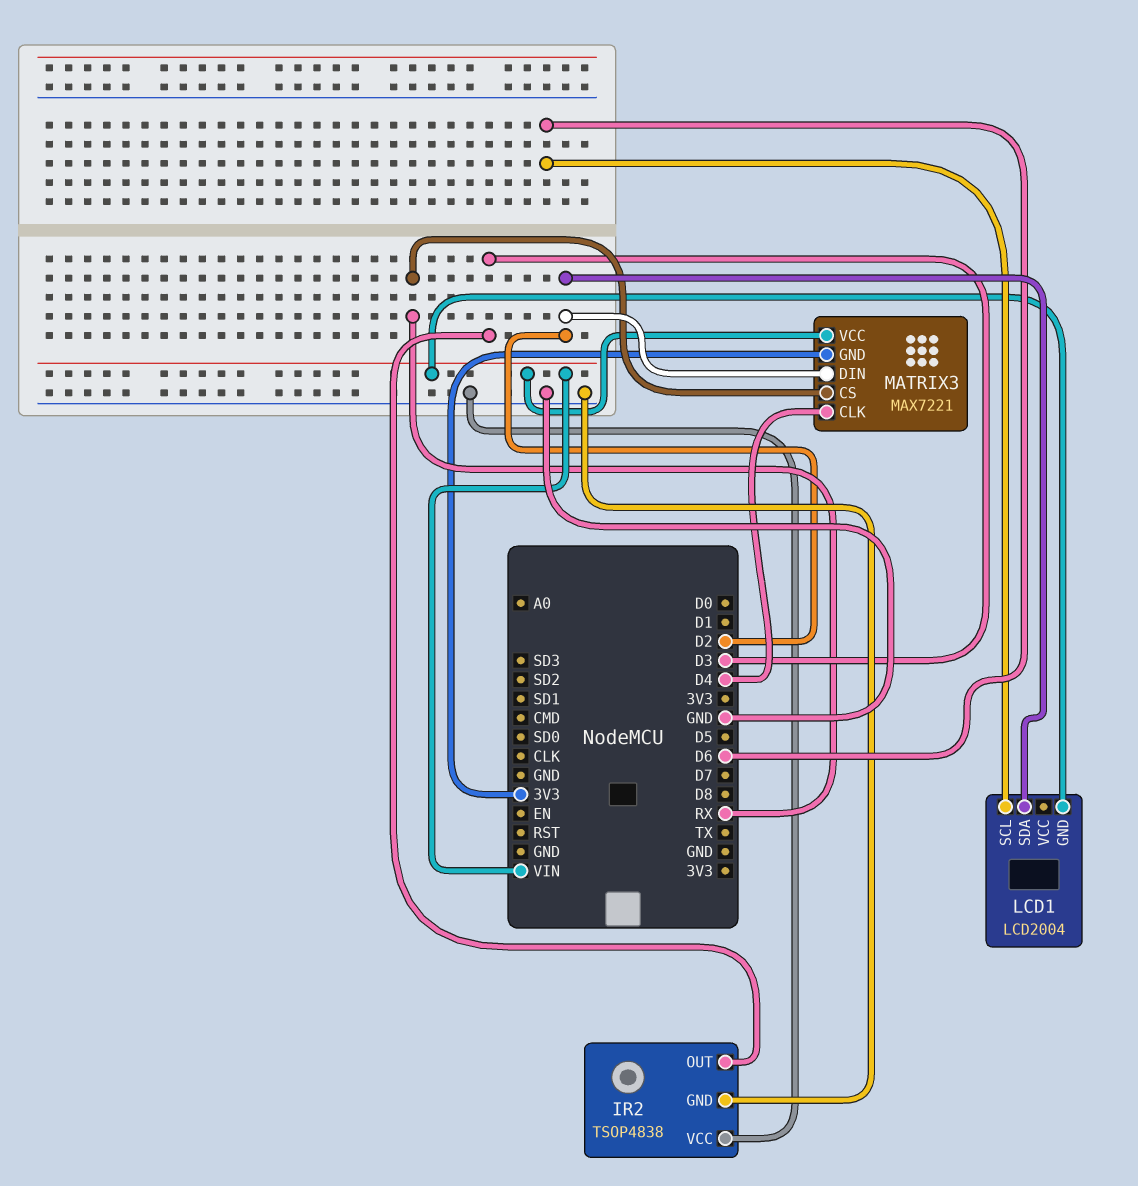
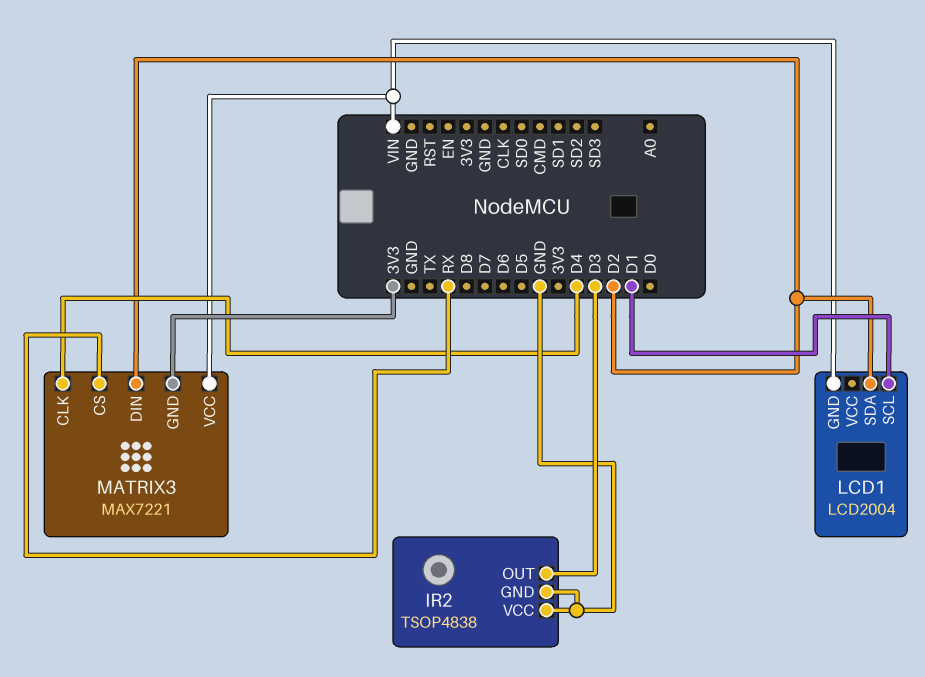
LCD1 pin SCL: D6 -> D1

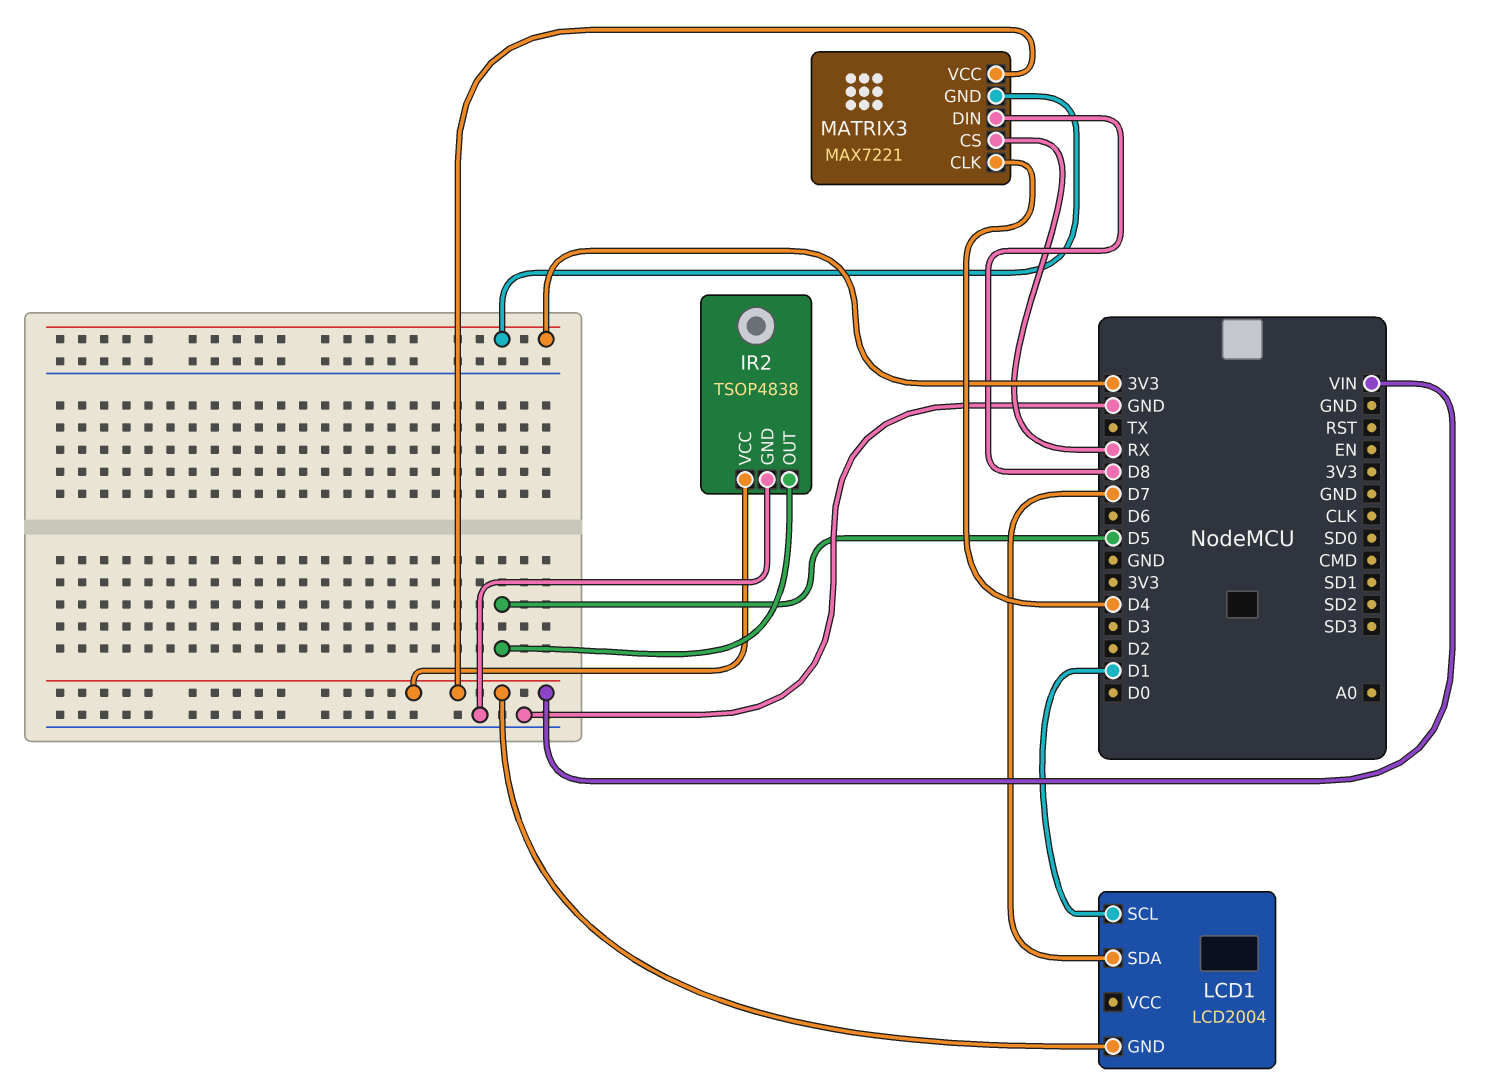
IR2 pin OUT: D3 -> D5
IR2 pin VCC: GND -> VIN
LCD1 pin SDA: D2 -> D7
MATRIX3 pin DIN: D2 -> D8

